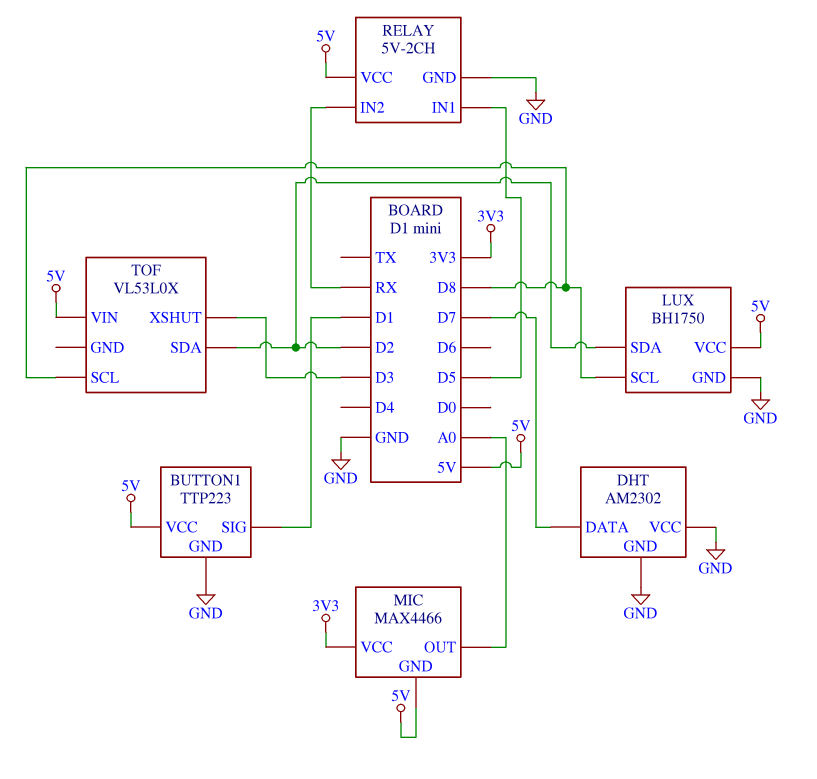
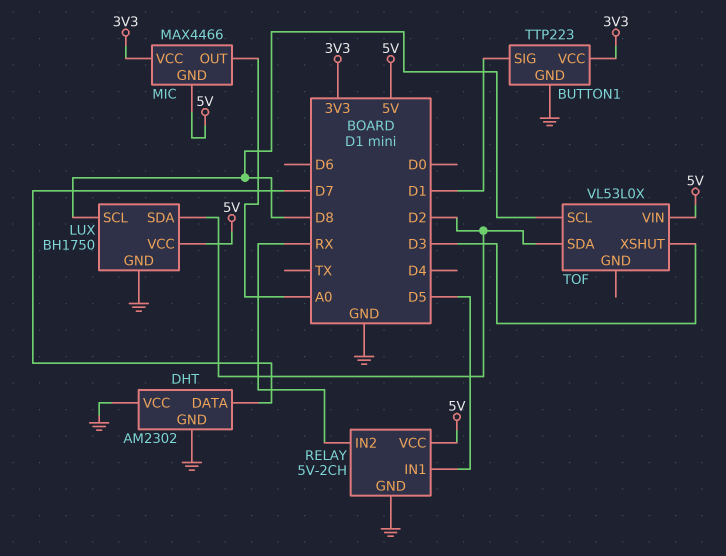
BUTTON1 pin VCC: 5V -> 3V3

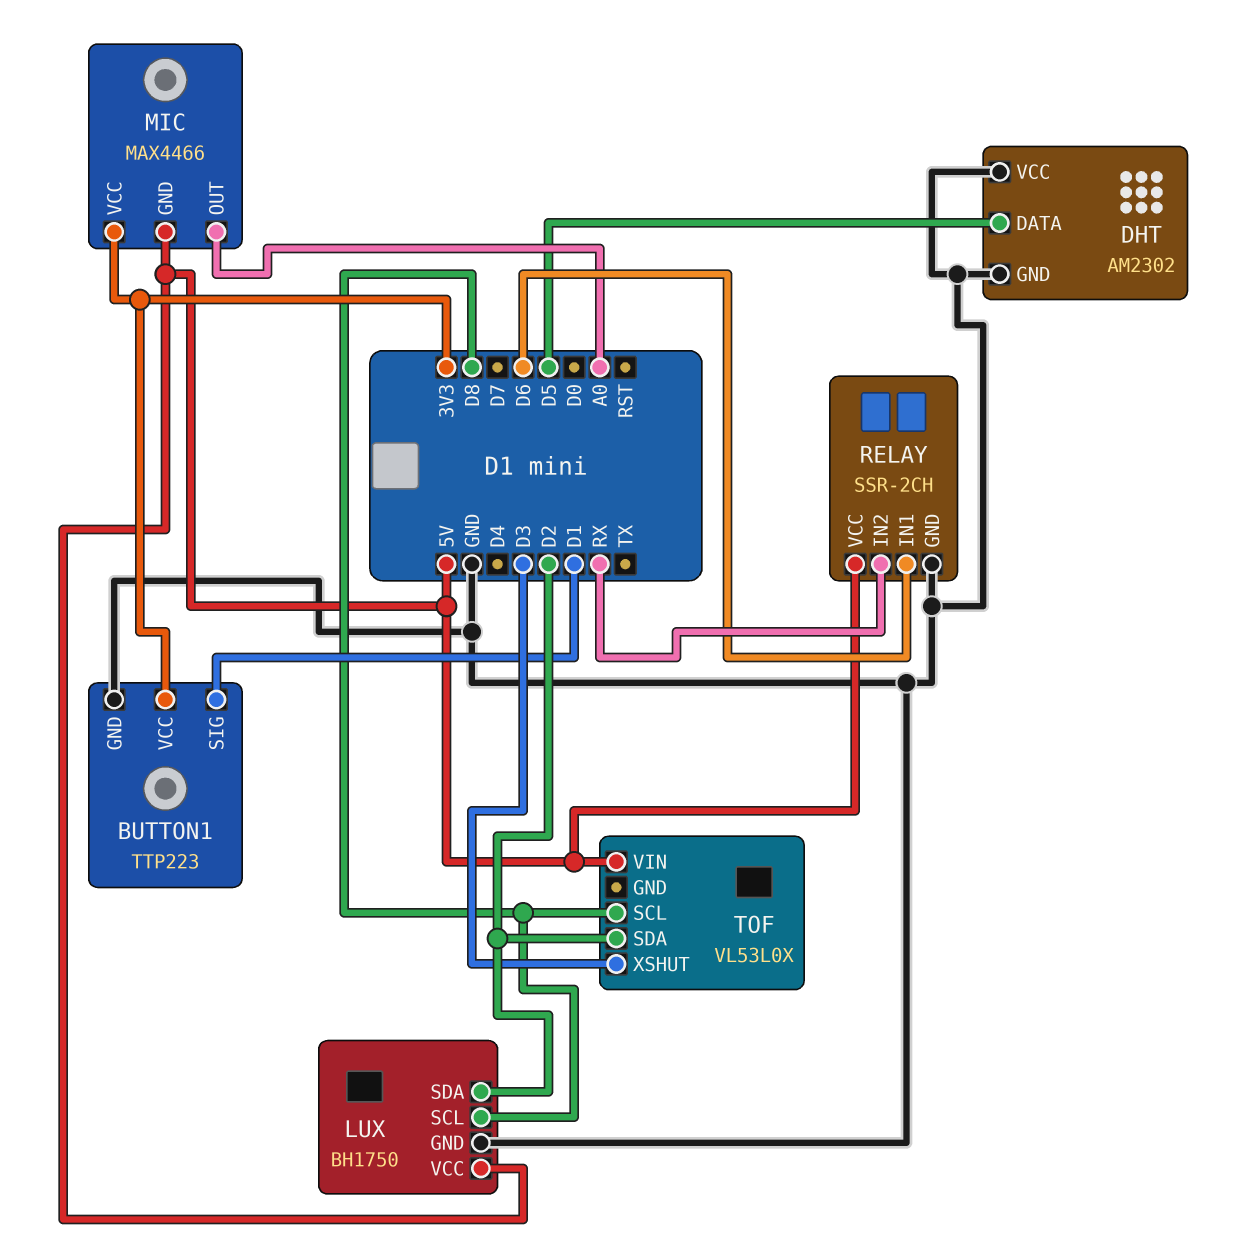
DHT pin DATA: D7 -> D5
RELAY: 5V-2CH -> SSR-2CH
RELAY pin IN1: D5 -> D6

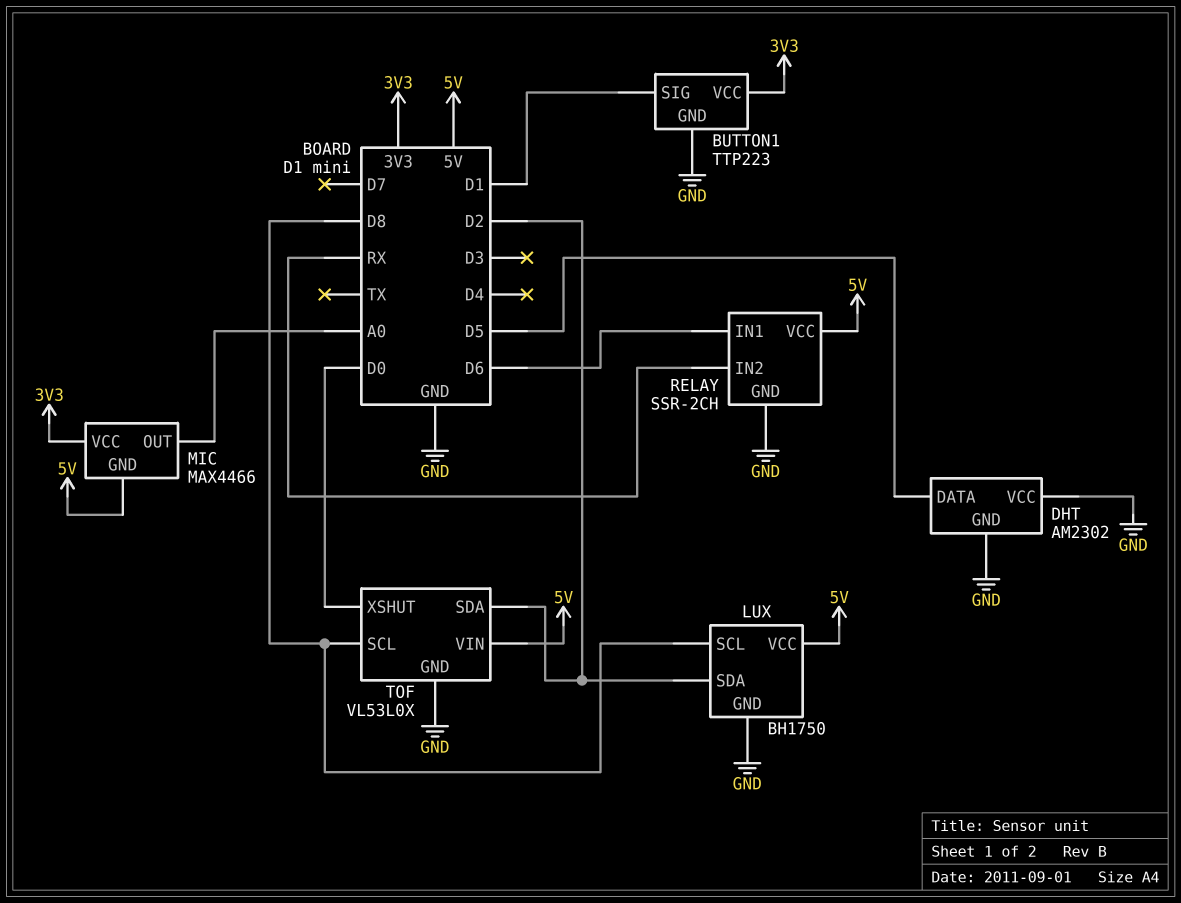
TOF pin GND: none -> GND
TOF pin XSHUT: D3 -> D0

